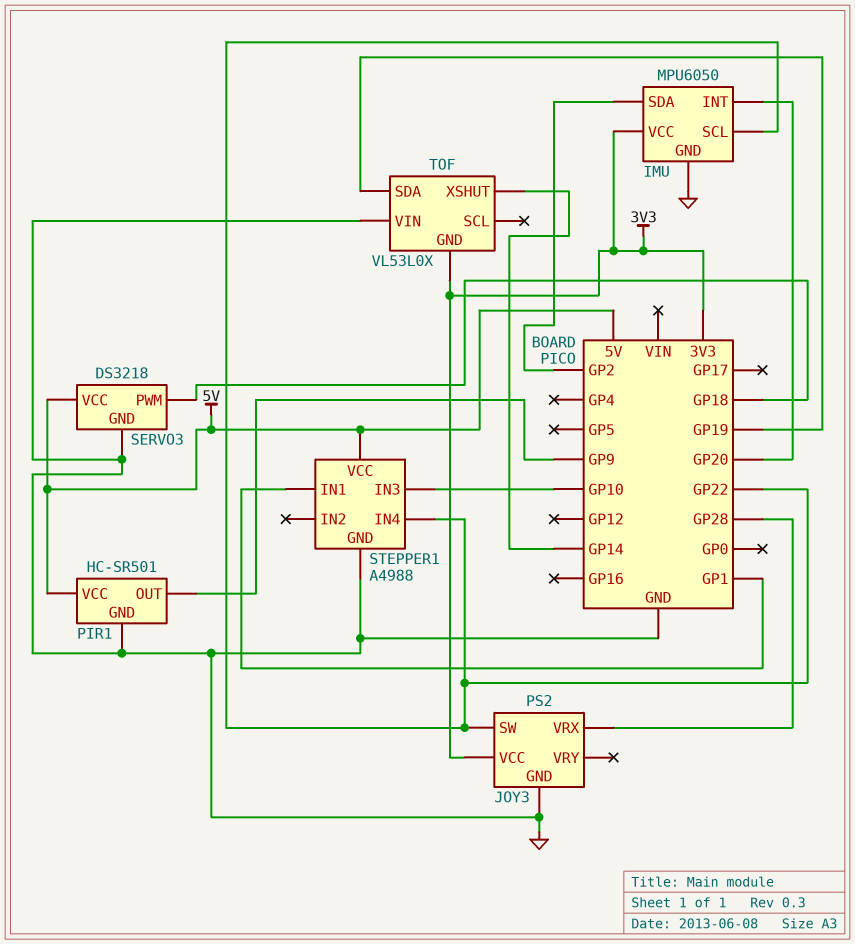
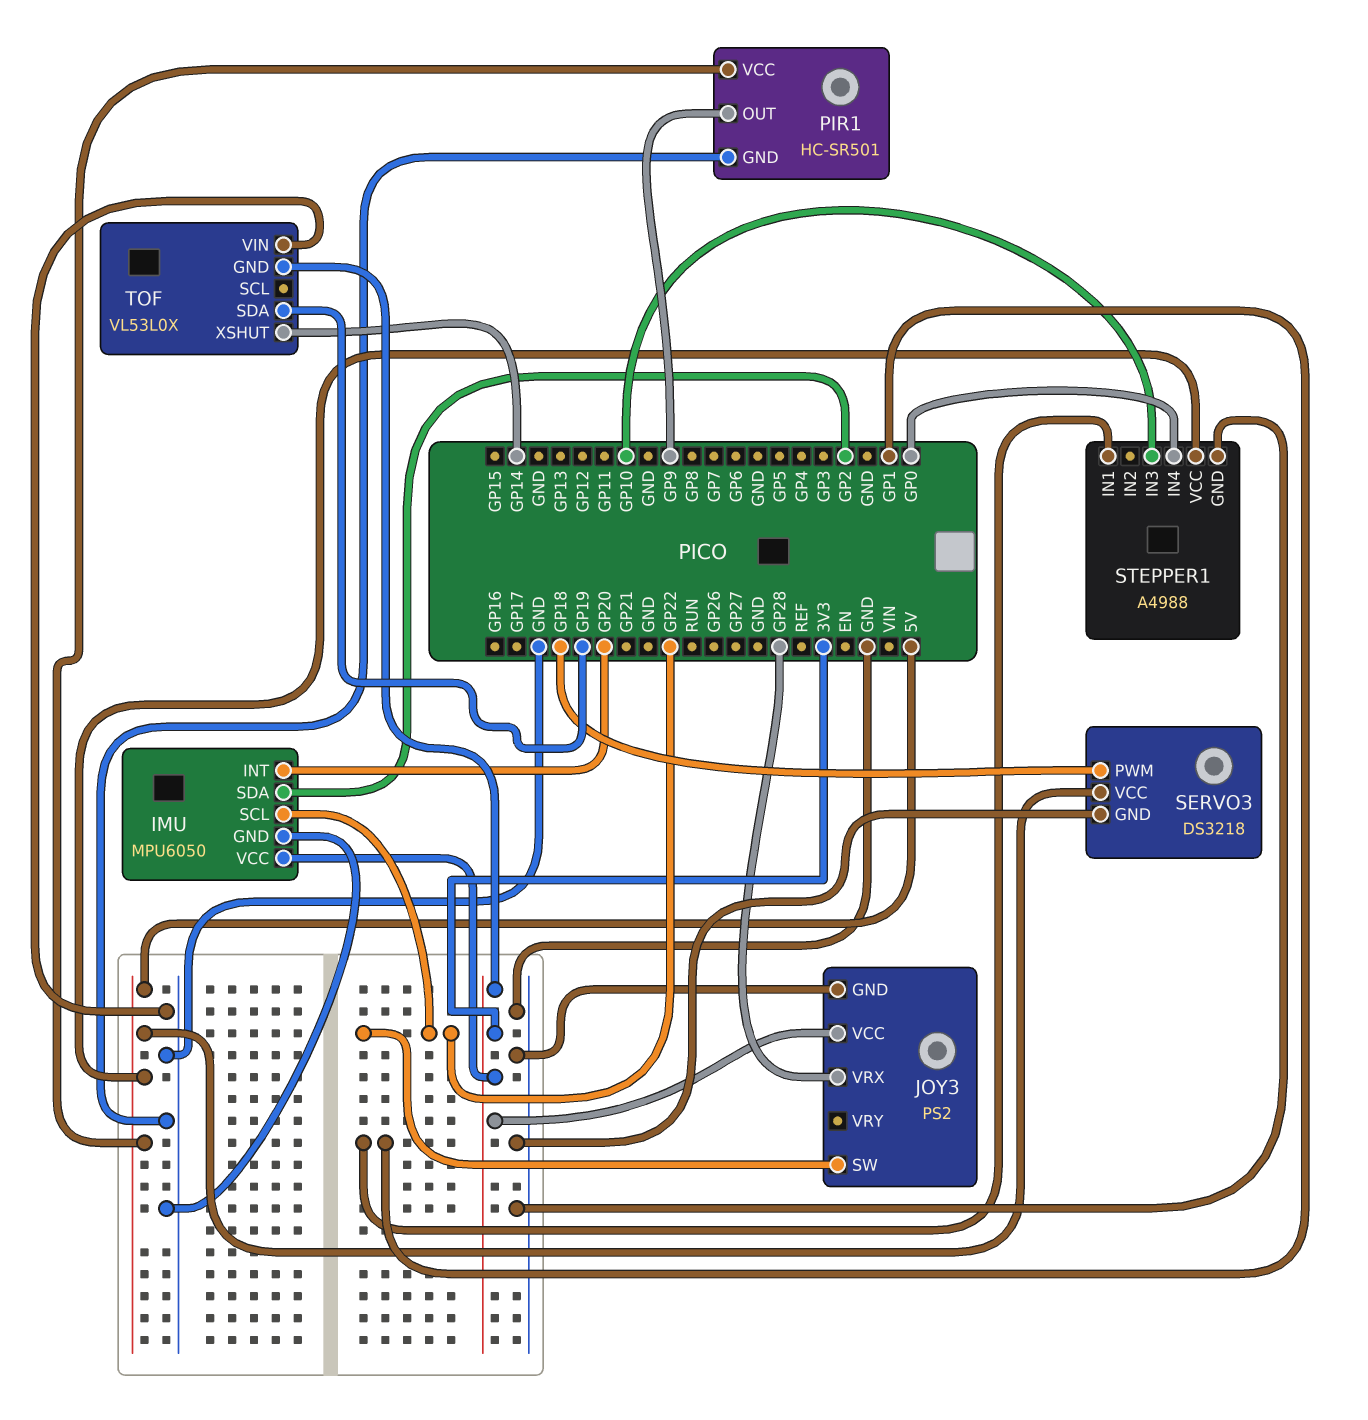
STEPPER1 pin IN4: GP22 -> GP0

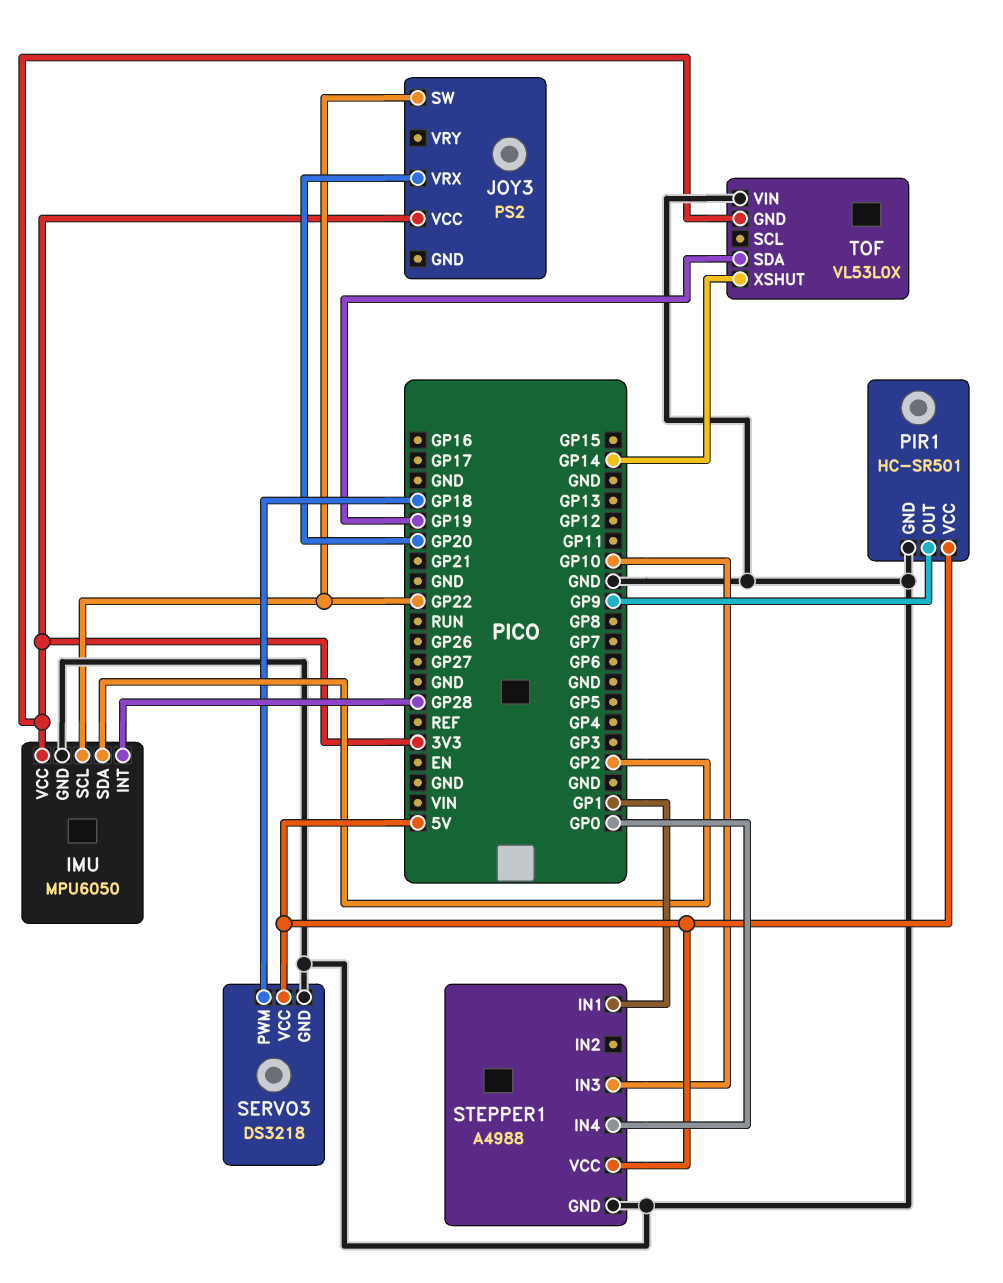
IMU pin INT: GP20 -> GP28
JOY3 pin GND: GND -> none
JOY3 pin VRX: GP28 -> GP20

